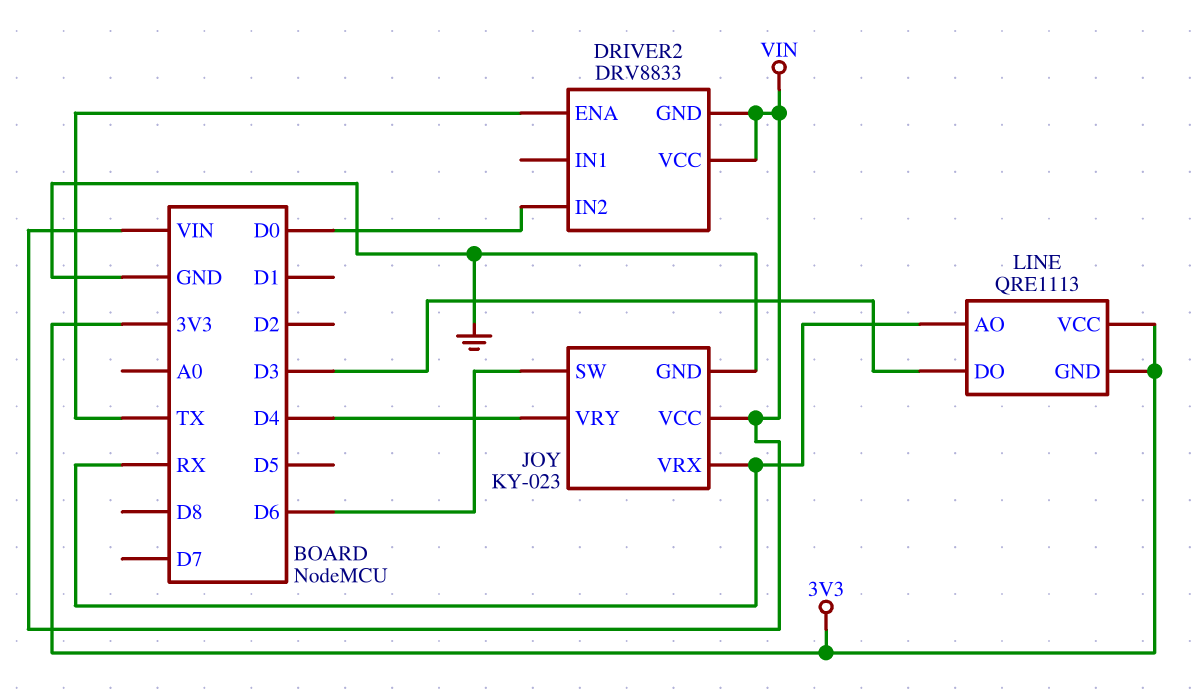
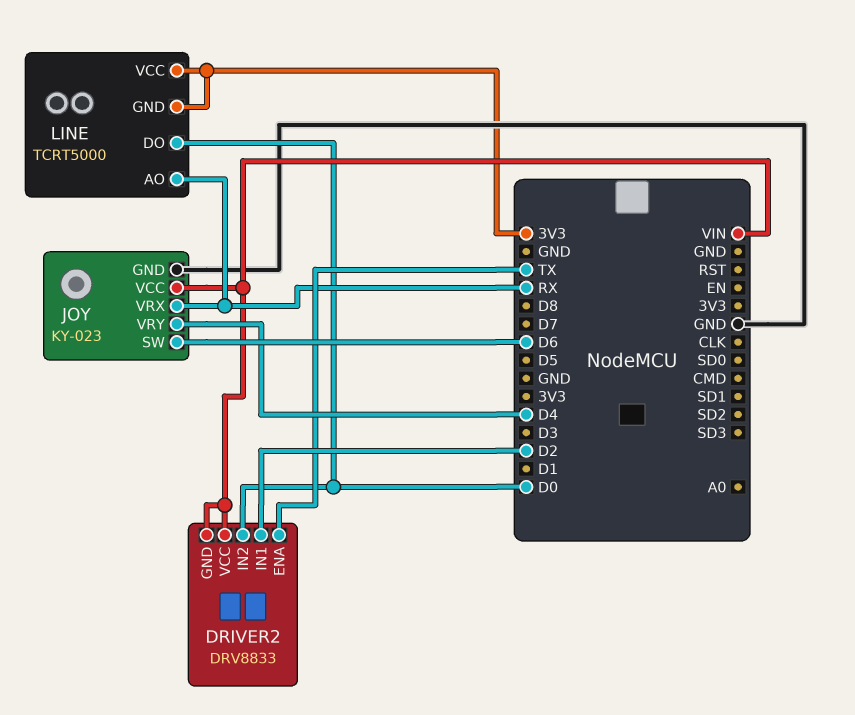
DRIVER2 pin IN1: none -> D2
LINE: QRE1113 -> TCRT5000
LINE pin DO: D3 -> D0

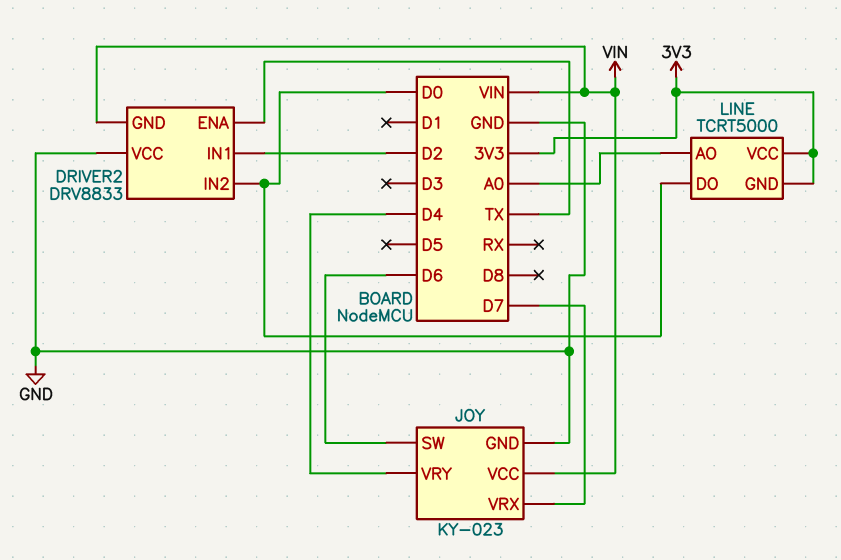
DRIVER2 pin VCC: VIN -> GND
JOY pin VRX: RX -> D7
LINE pin AO: RX -> A0

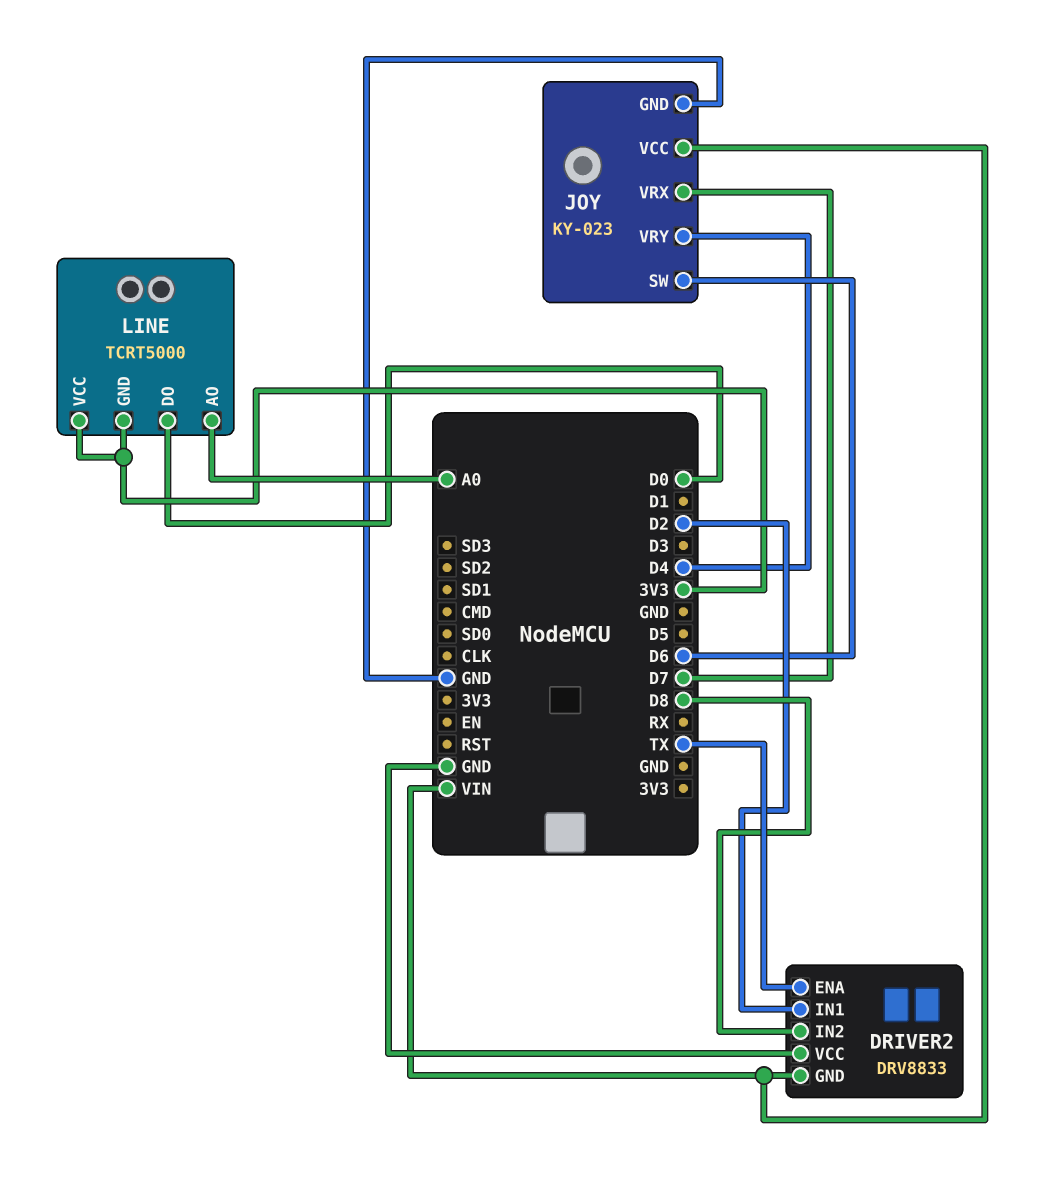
DRIVER2 pin IN2: D0 -> D8

